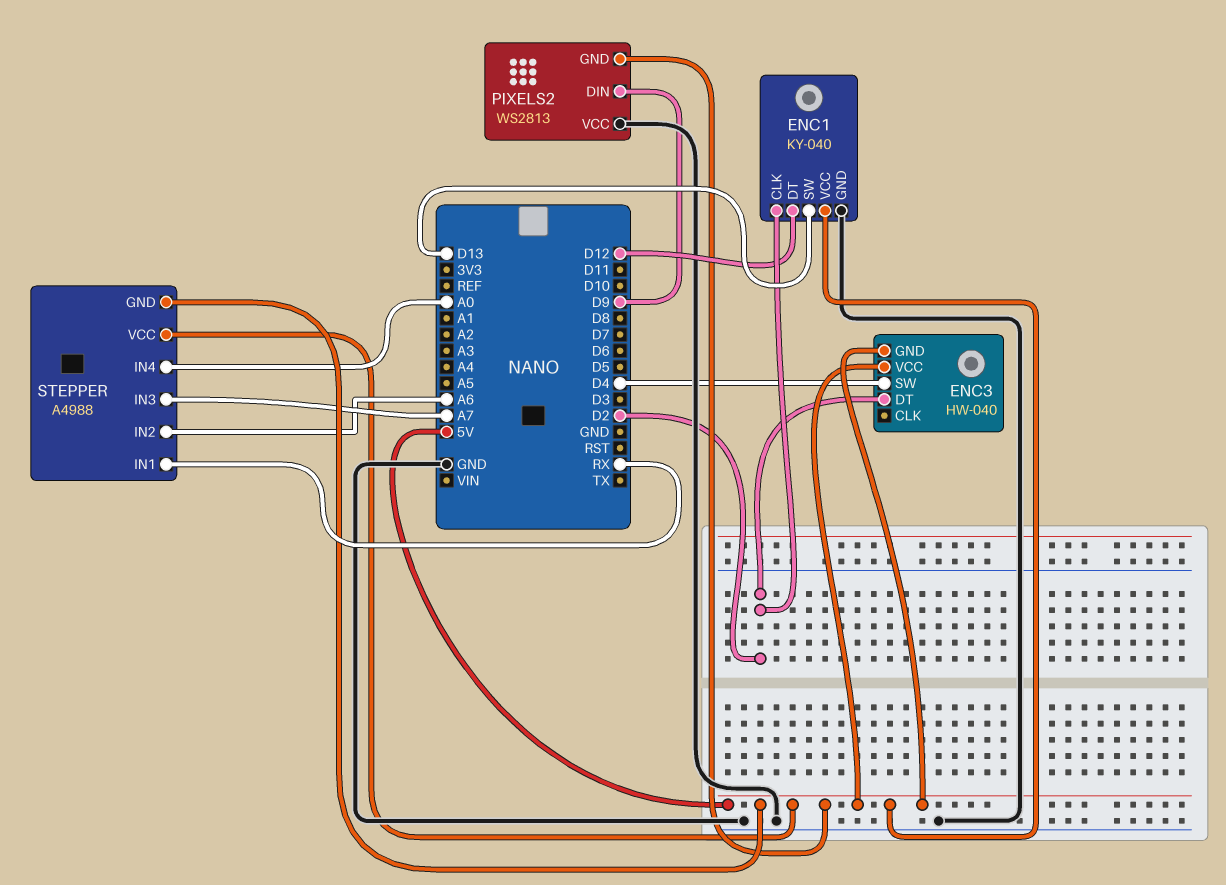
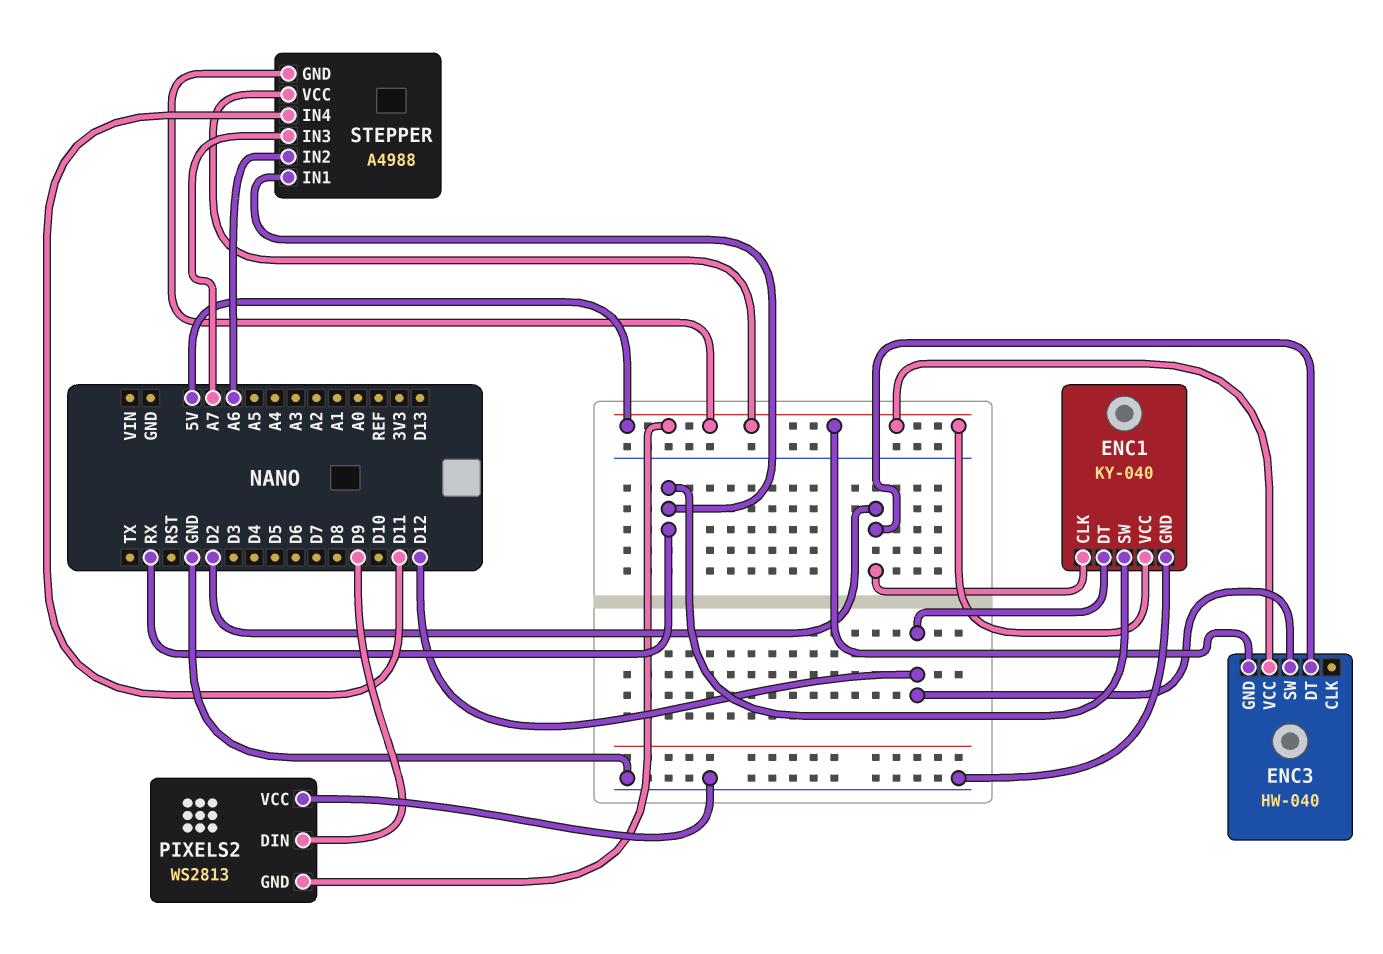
ENC1 pin SW: D13 -> RX
ENC3 pin SW: D4 -> D12
STEPPER pin IN4: A0 -> D11

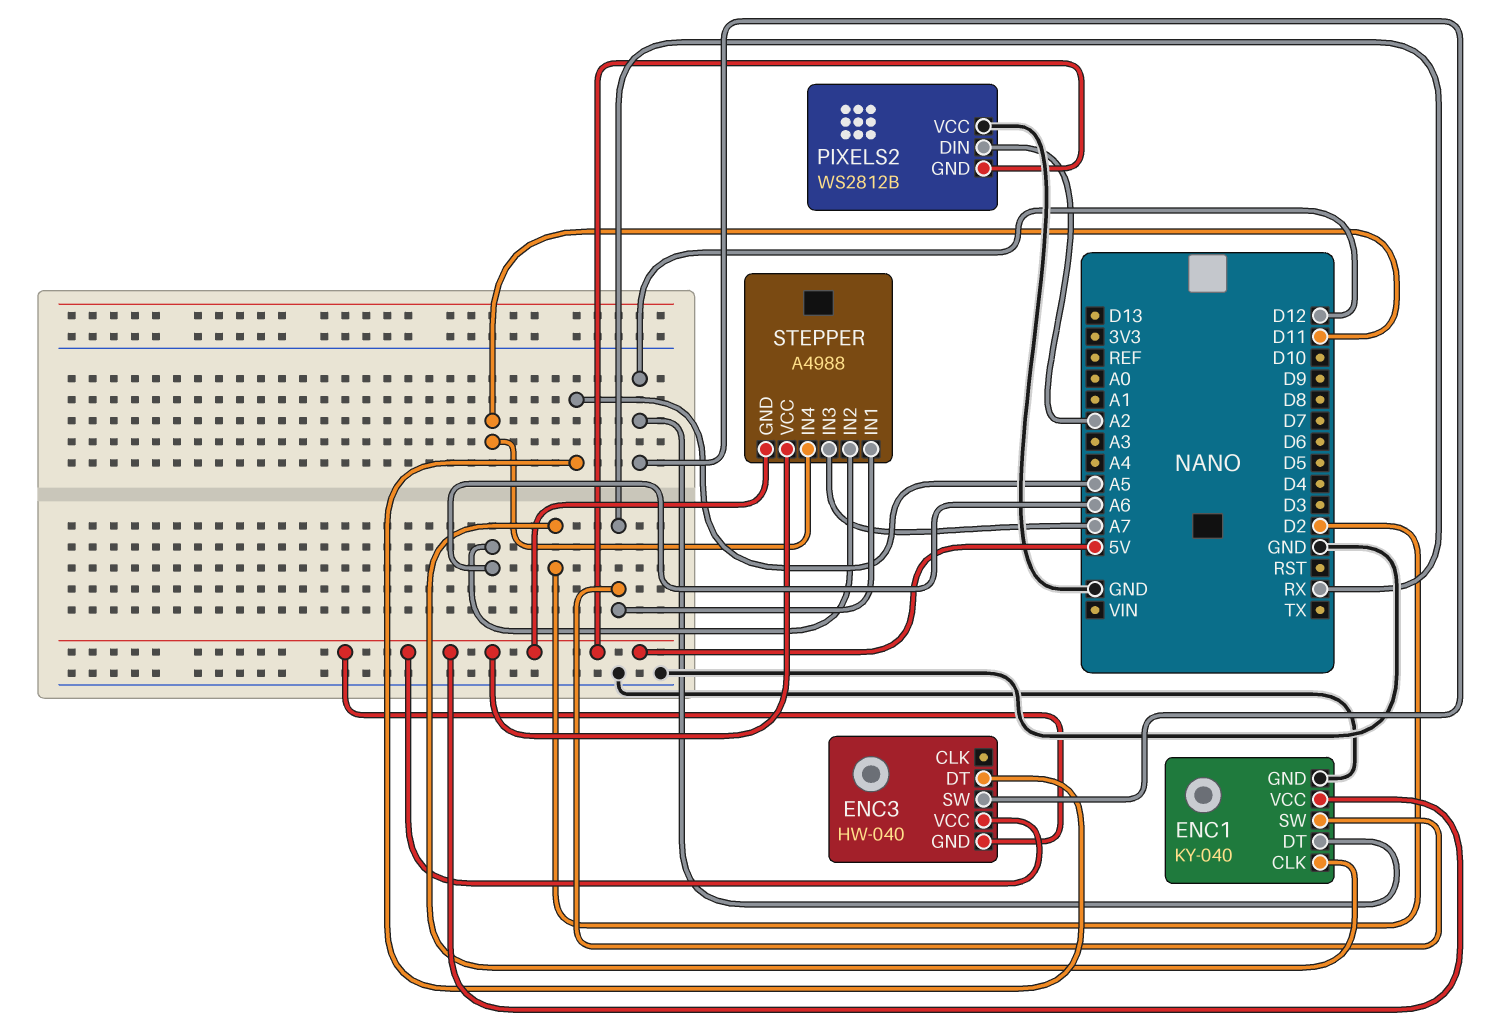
ENC3 pin DT: D2 -> A5
PIXELS2: WS2813 -> WS2812B
PIXELS2 pin DIN: D9 -> A2

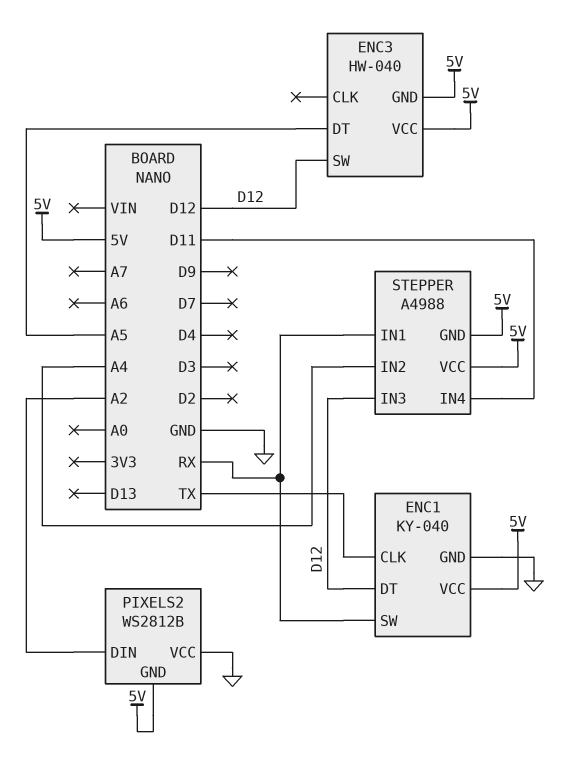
ENC1 pin CLK: D2 -> TX
STEPPER pin IN2: A6 -> A4
STEPPER pin IN3: A7 -> D12

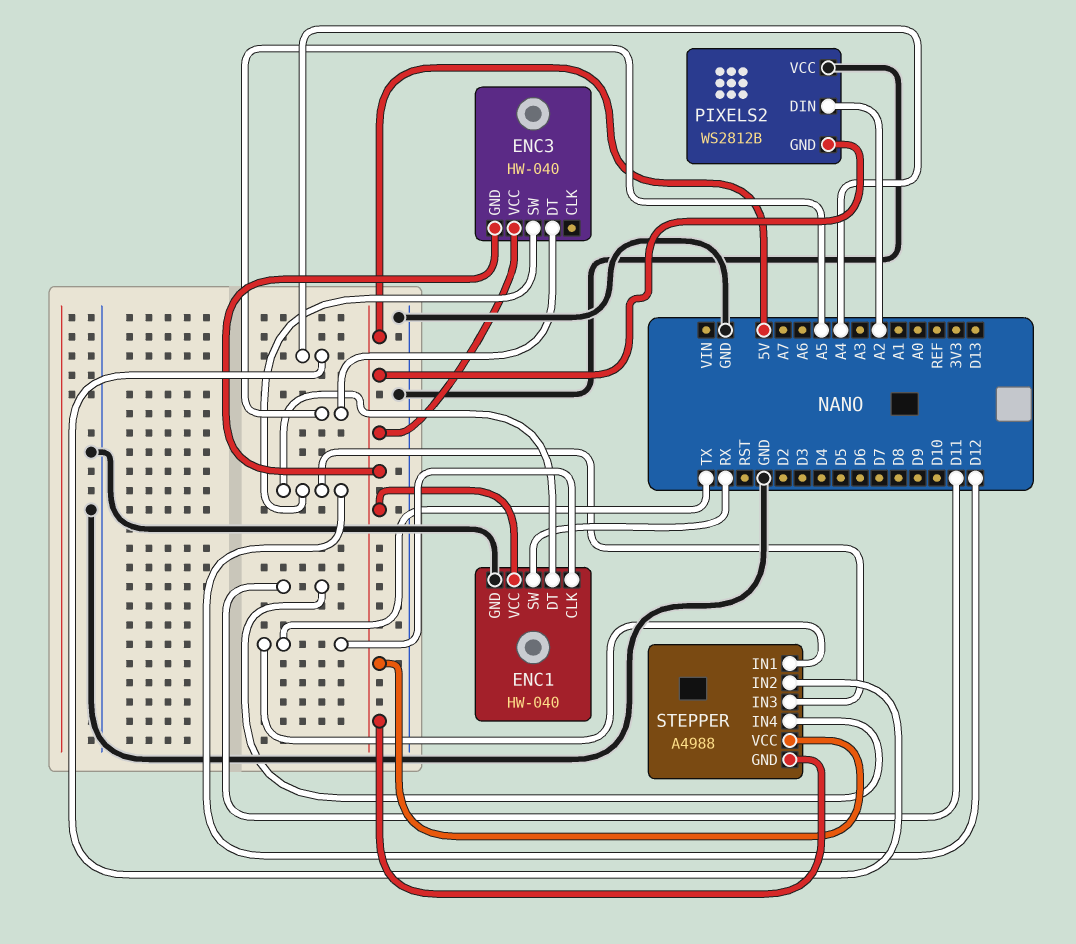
ENC1: KY-040 -> HW-040
STEPPER pin IN1: RX -> TX

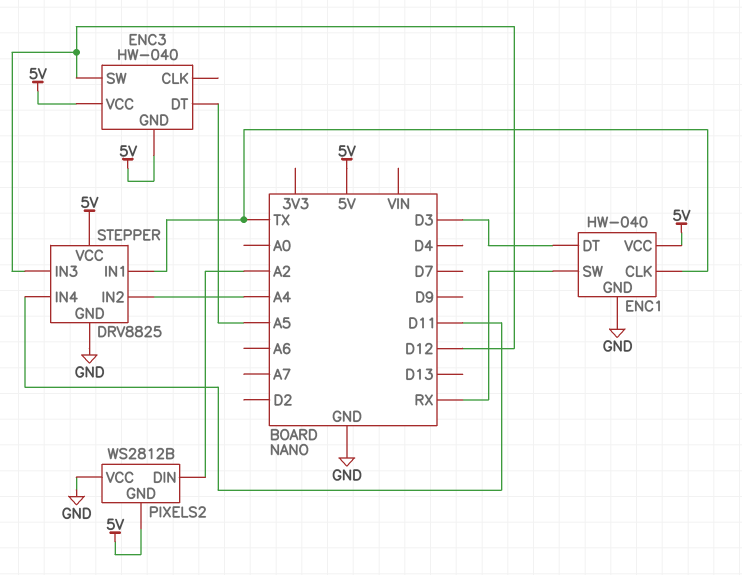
ENC1 pin DT: D12 -> D3
STEPPER: A4988 -> DRV8825
STEPPER pin GND: 5V -> GND

